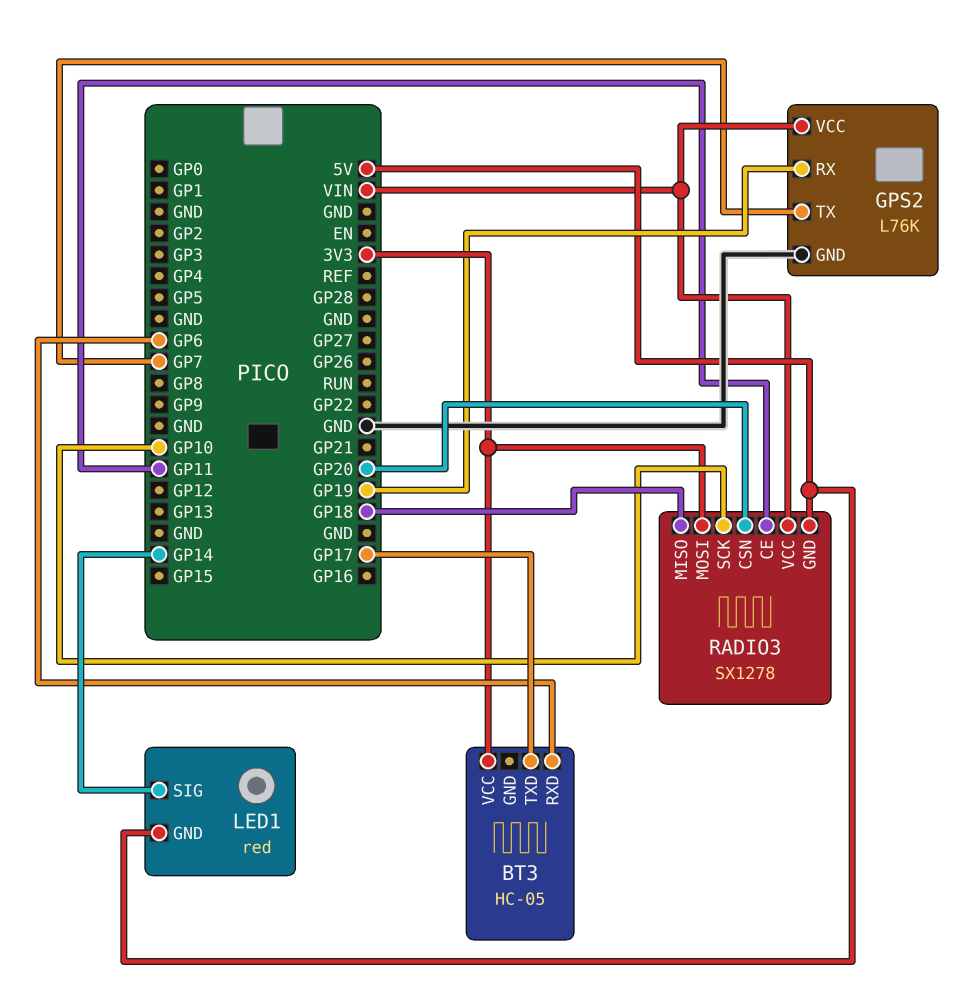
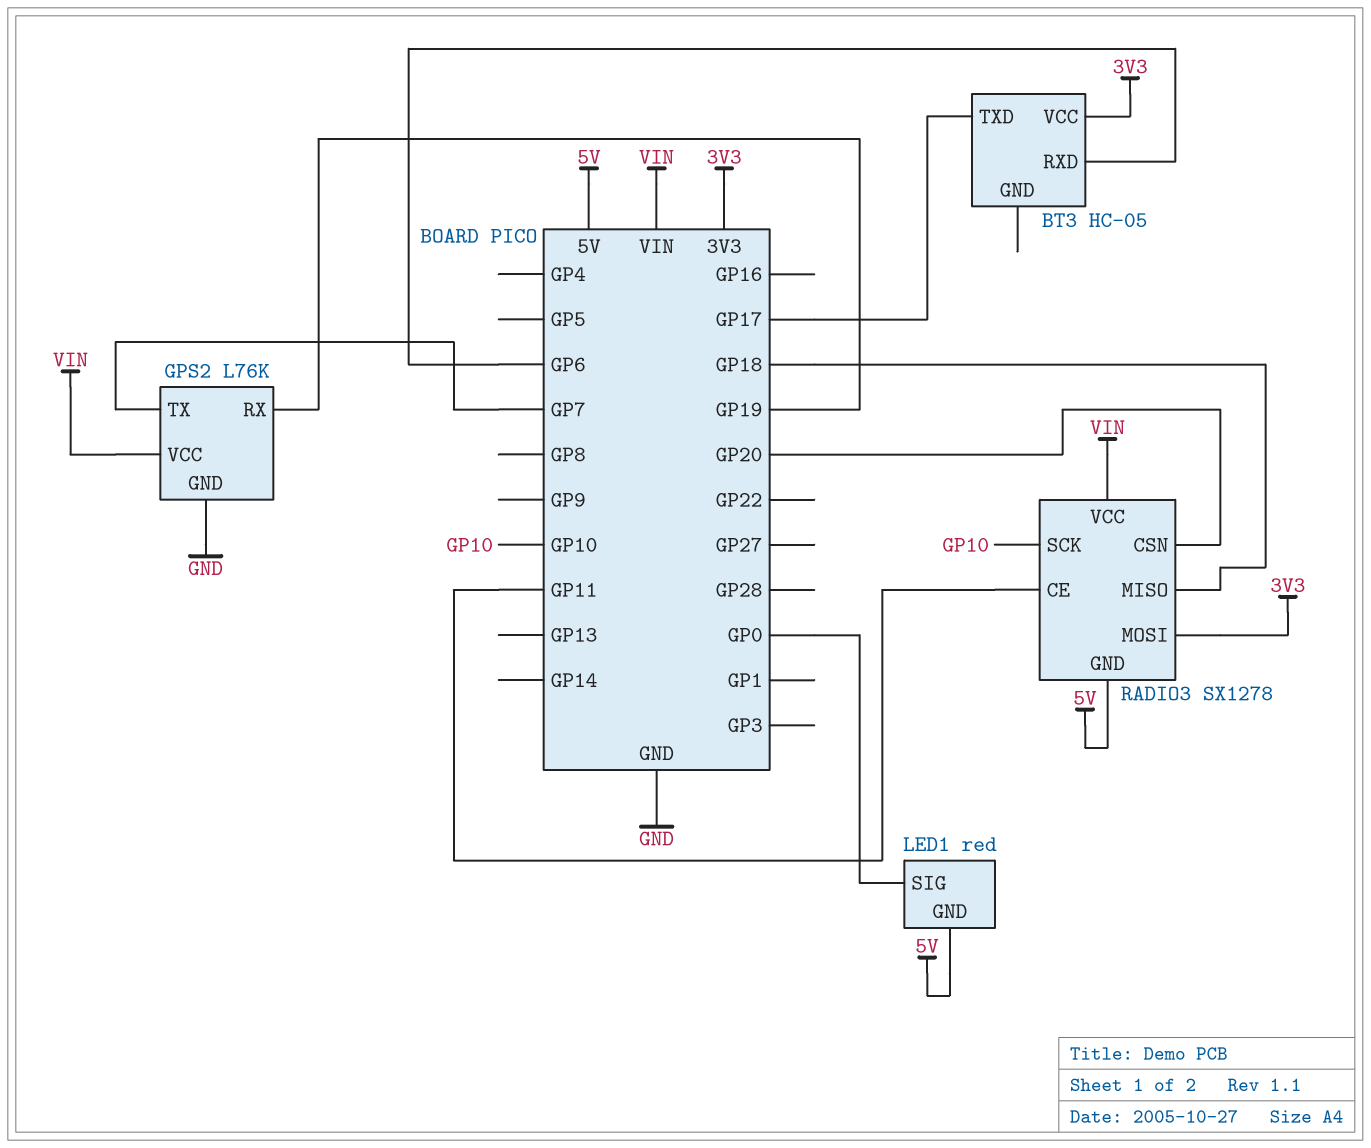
LED1 pin SIG: GP14 -> GP0

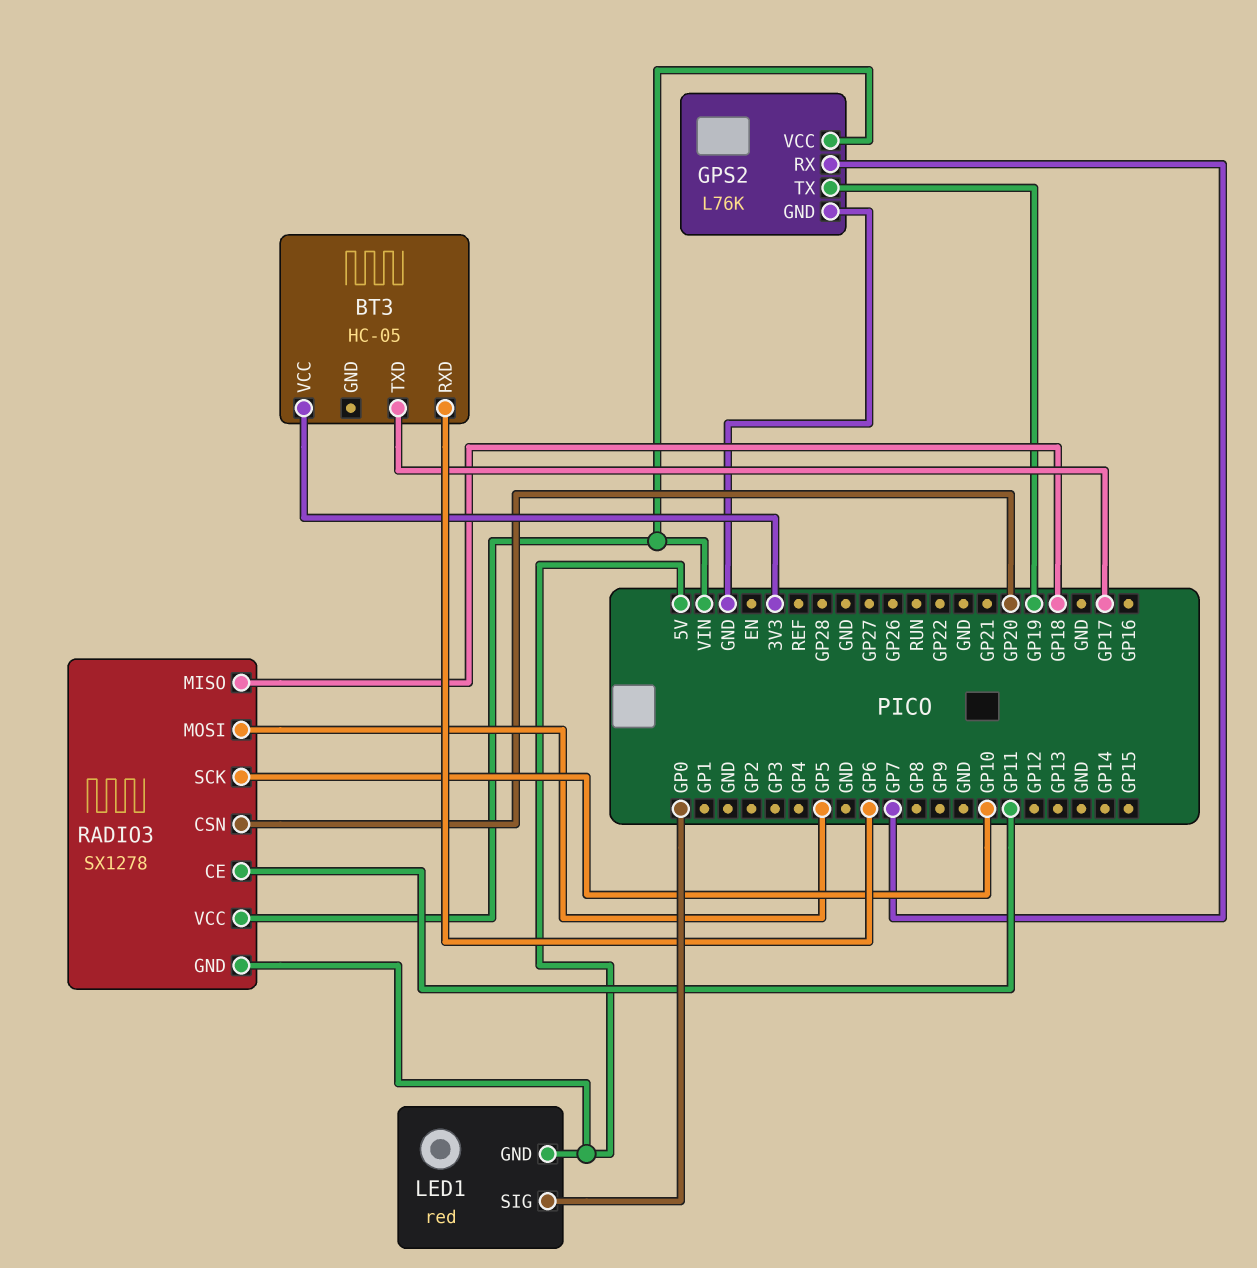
GPS2 pin RX: GP19 -> GP7
GPS2 pin TX: GP7 -> GP19
RADIO3 pin MOSI: 3V3 -> GP5

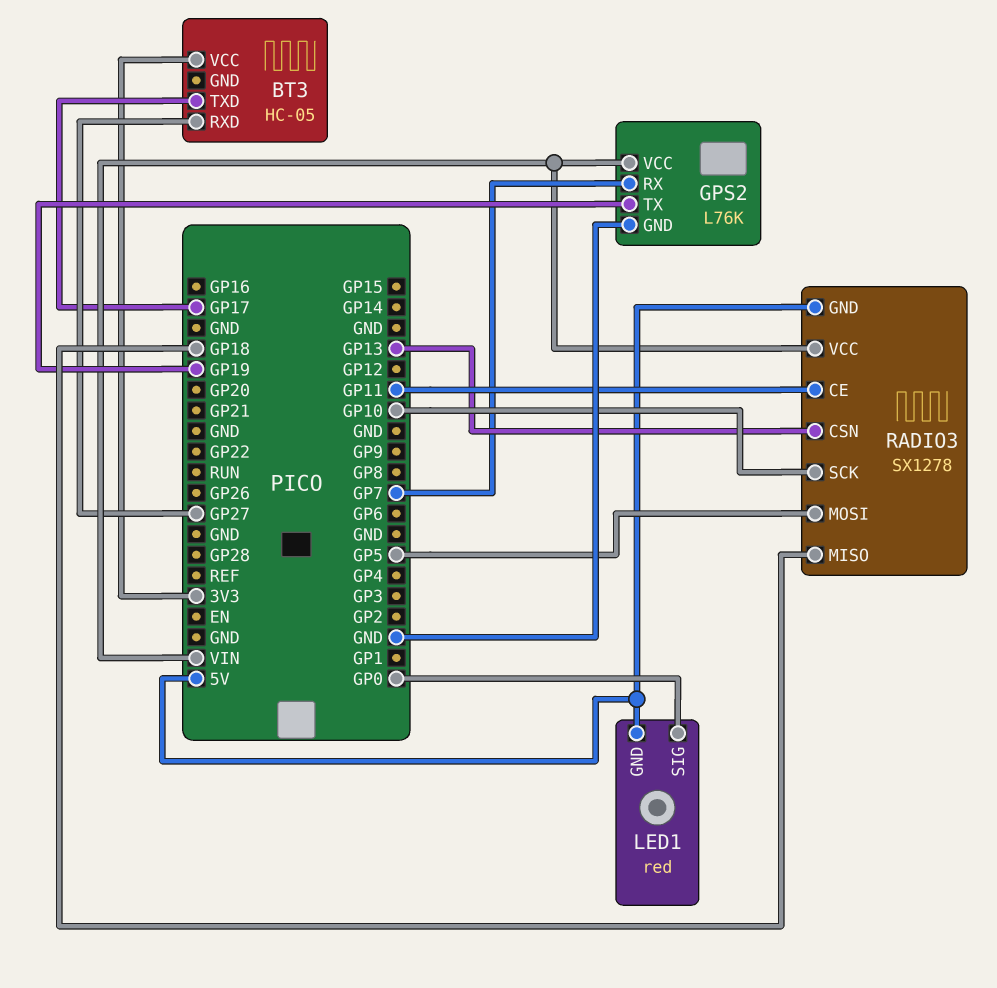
BT3 pin RXD: GP6 -> GP27
RADIO3 pin CSN: GP20 -> GP13

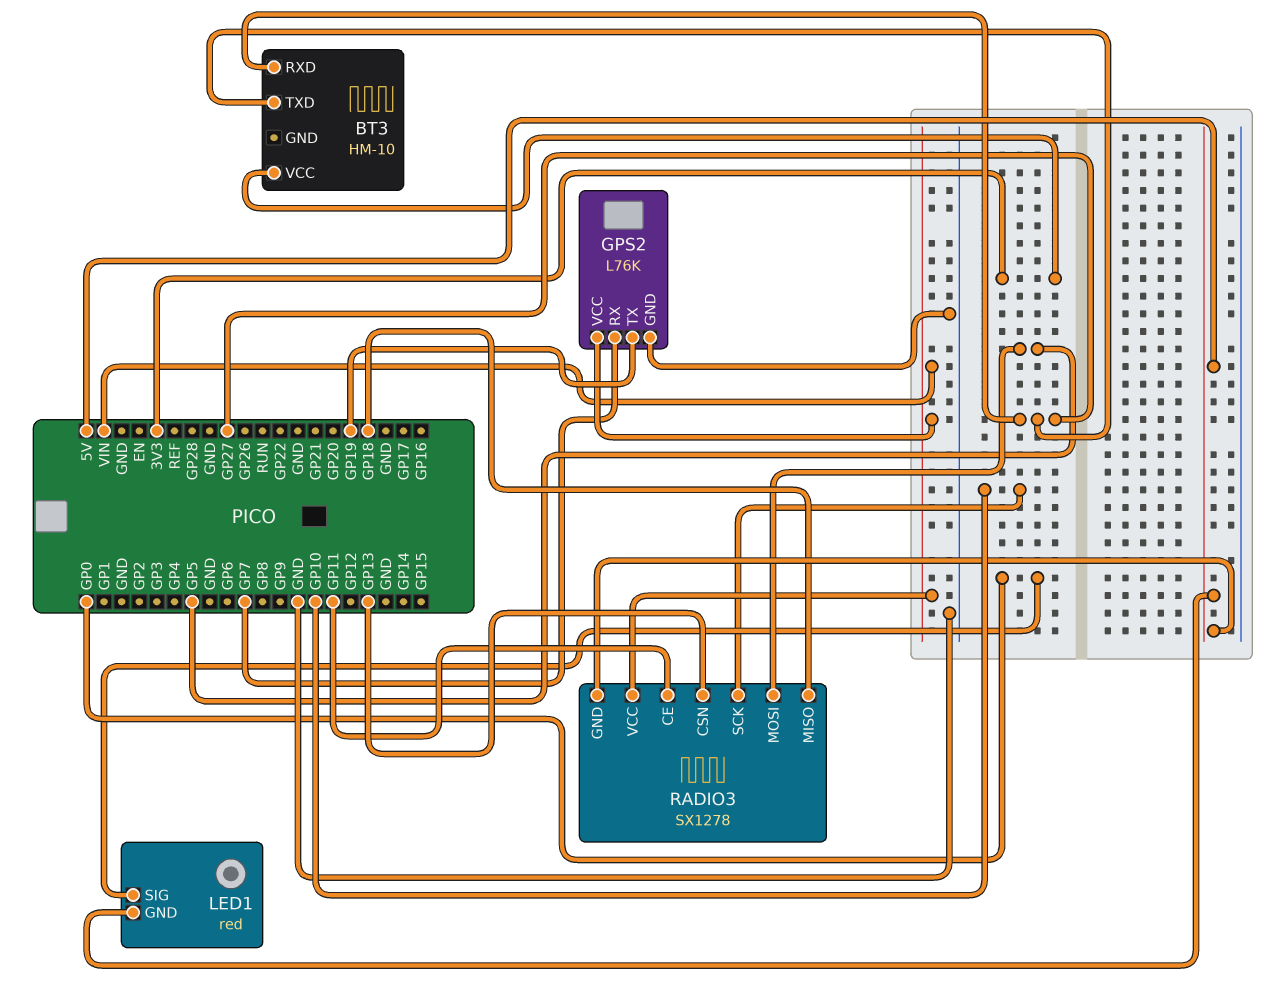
BT3: HC-05 -> HM-10
BT3 pin TXD: GP17 -> GP27

